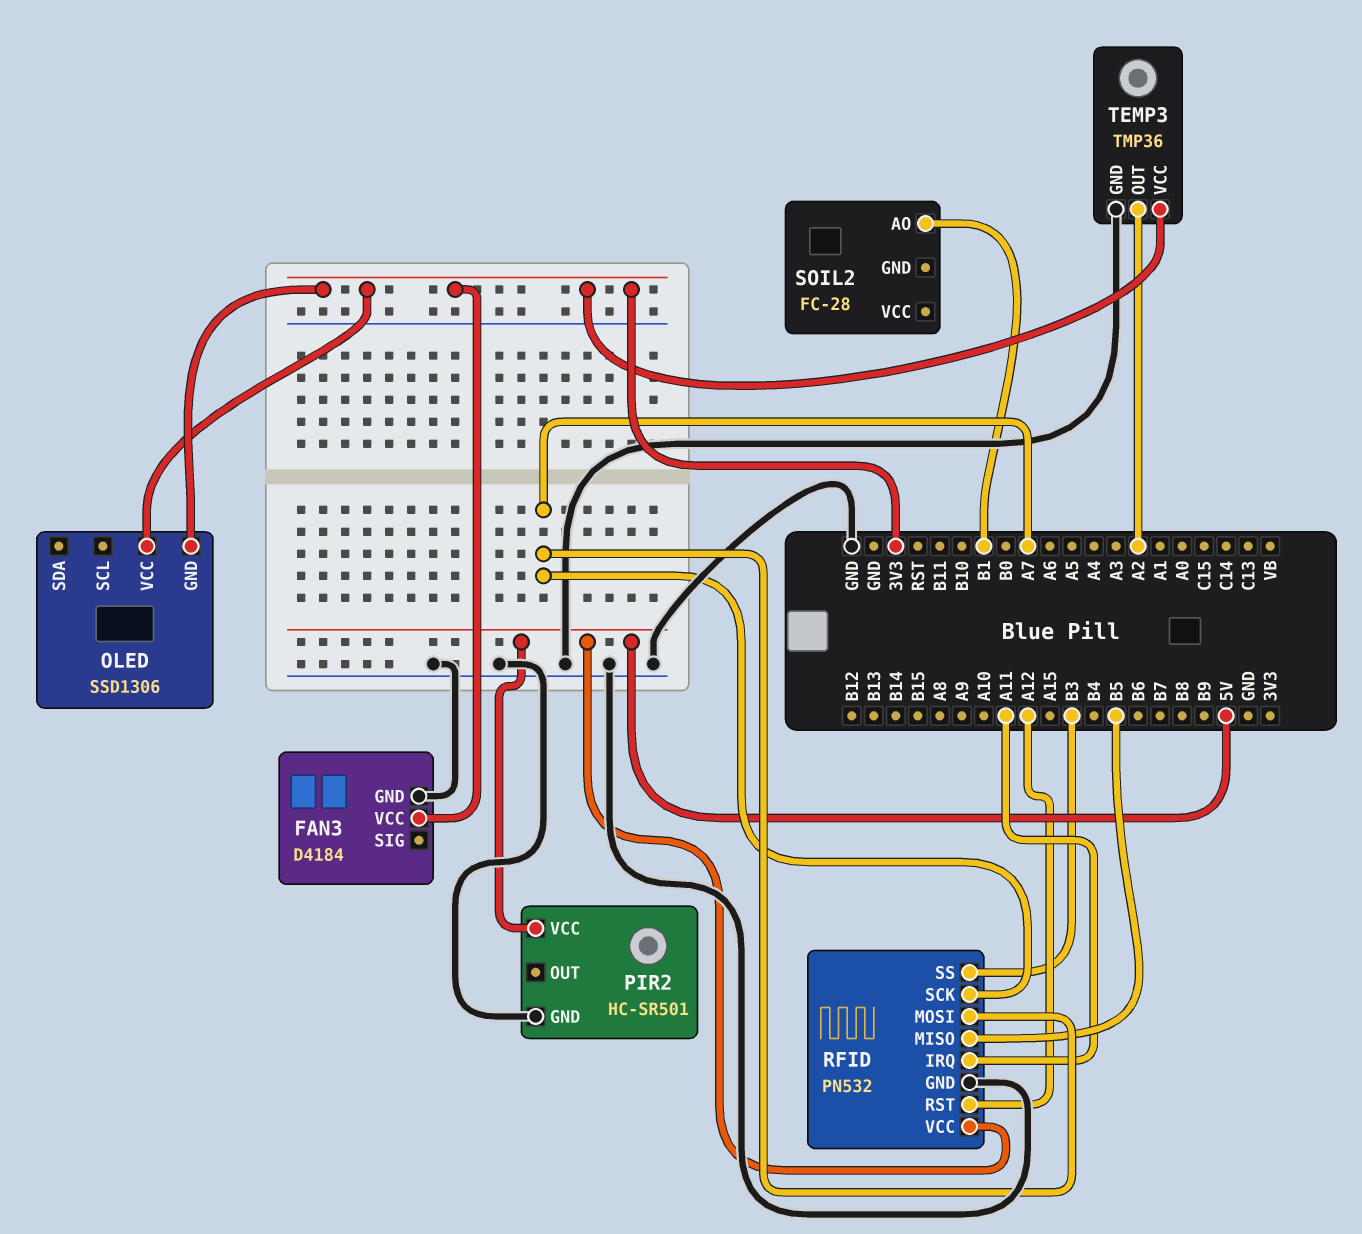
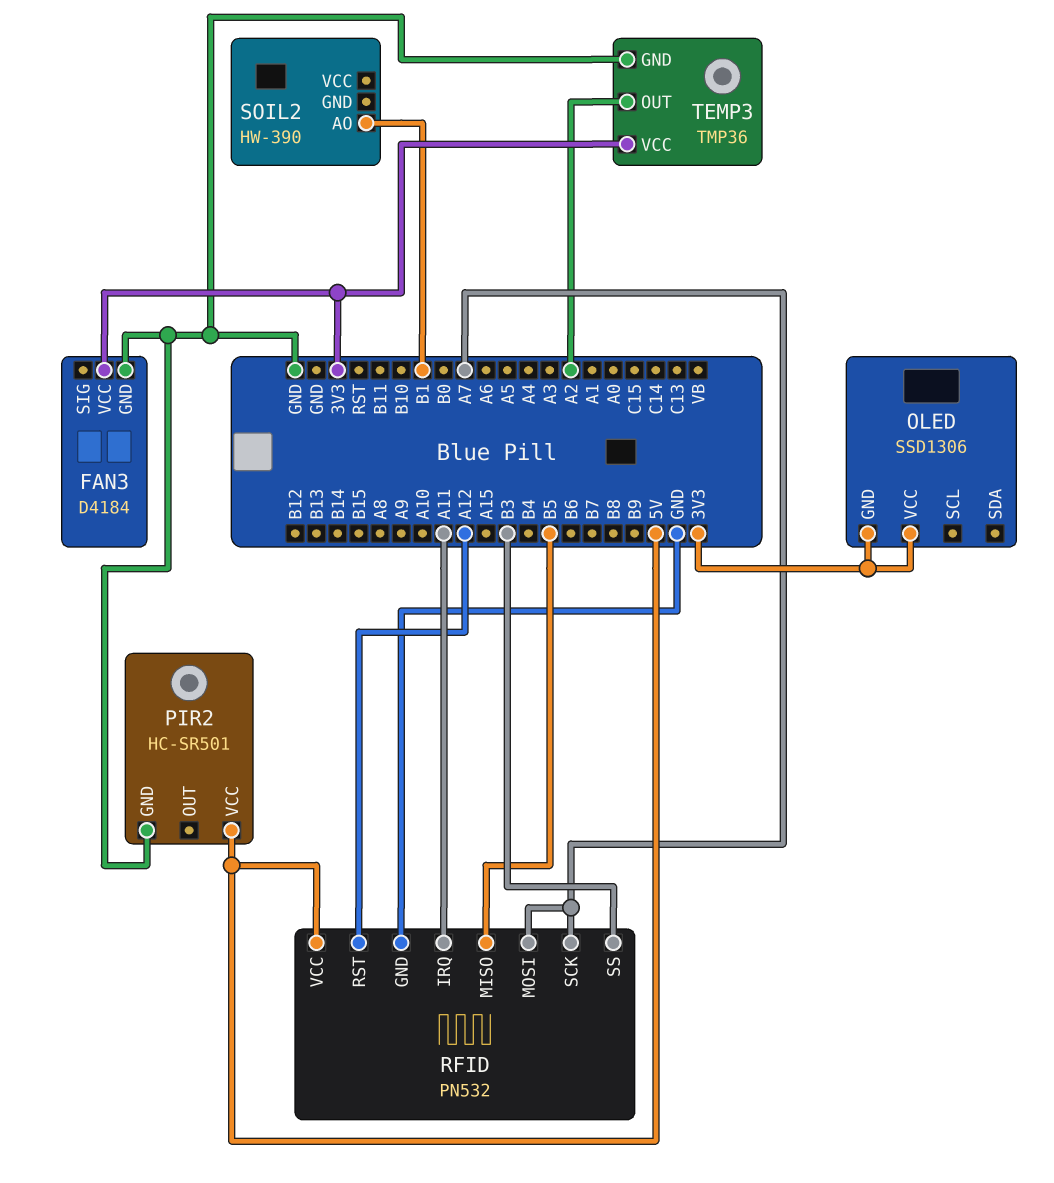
SOIL2: FC-28 -> HW-390

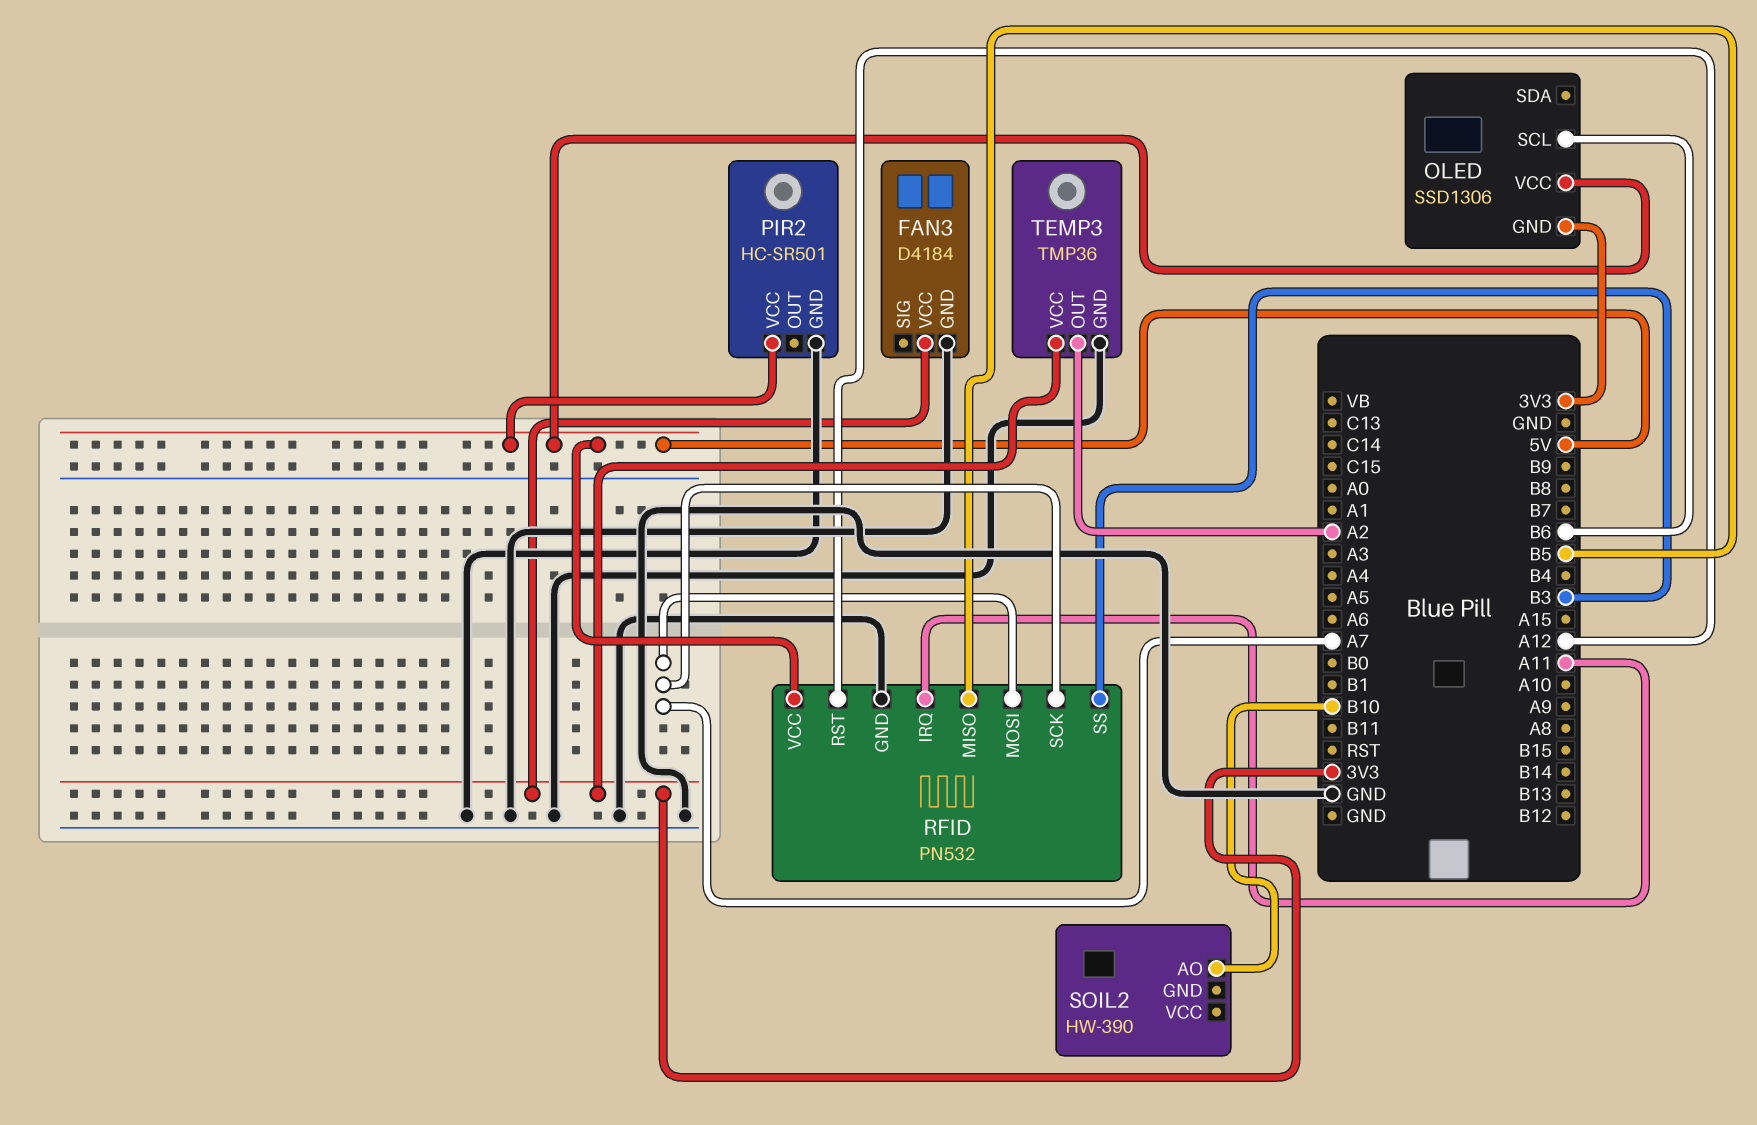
OLED pin SCL: none -> B6
OLED pin VCC: 3V3 -> 5V
SOIL2 pin AO: B1 -> B10

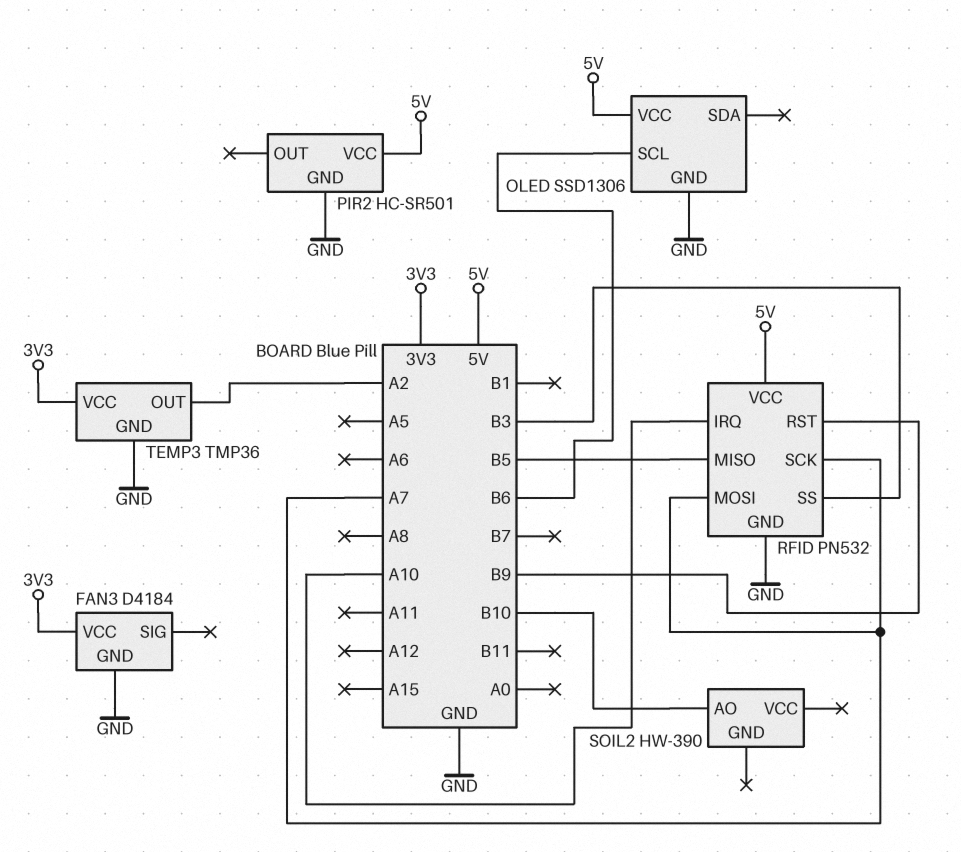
OLED pin GND: 3V3 -> GND
RFID pin IRQ: A11 -> A10
RFID pin RST: A12 -> B9

